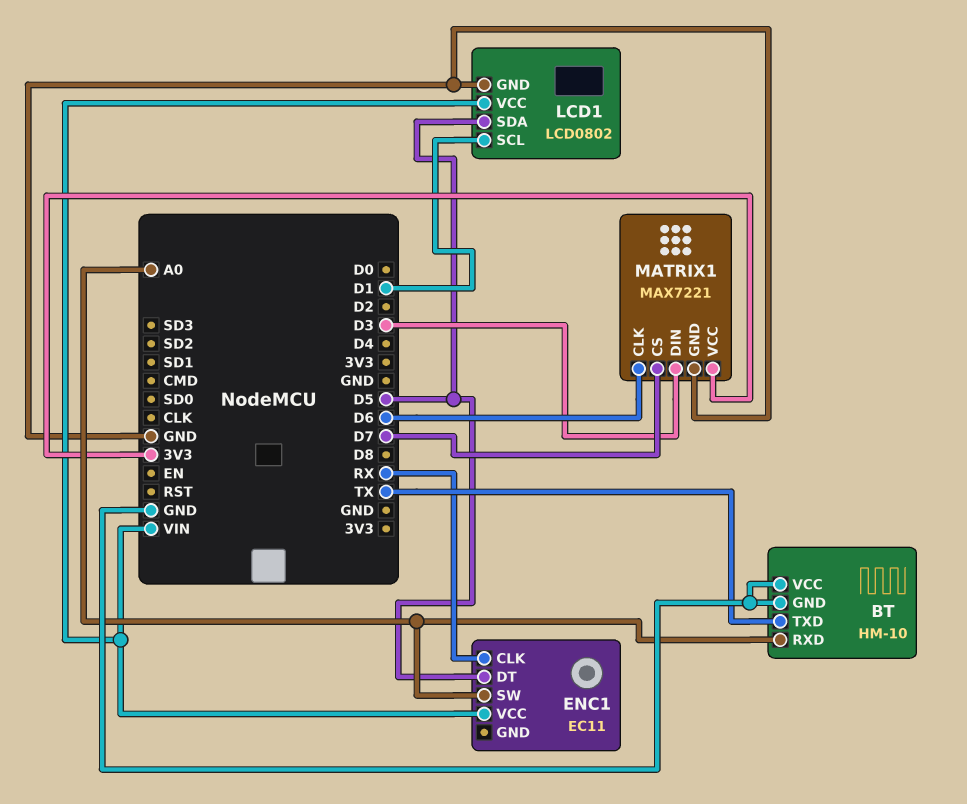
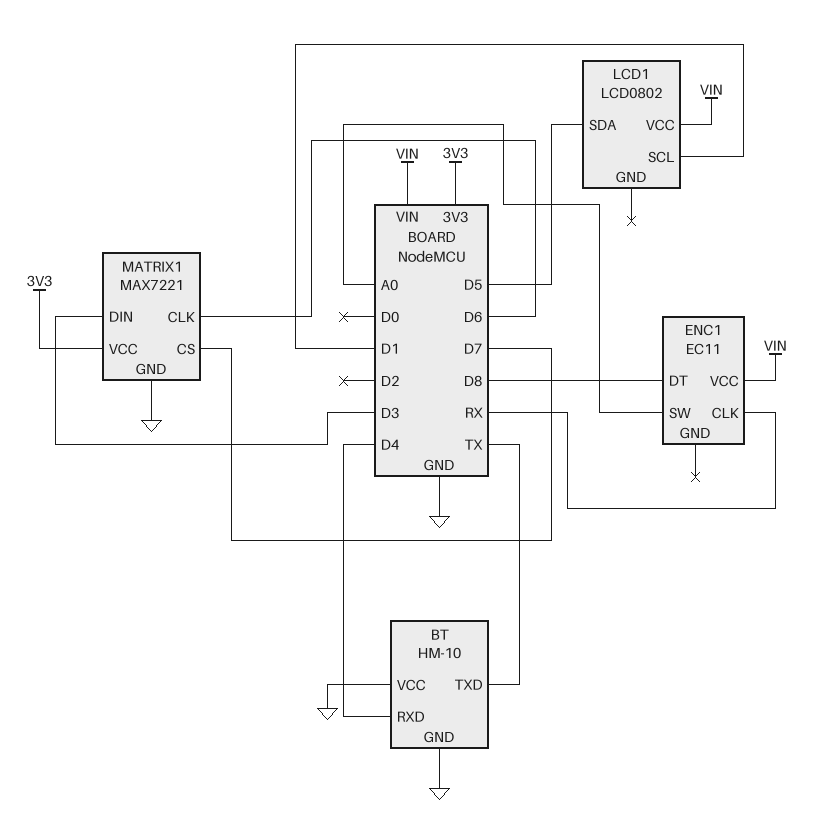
BT pin RXD: A0 -> D4
ENC1 pin DT: D5 -> D8
LCD1 pin GND: GND -> none

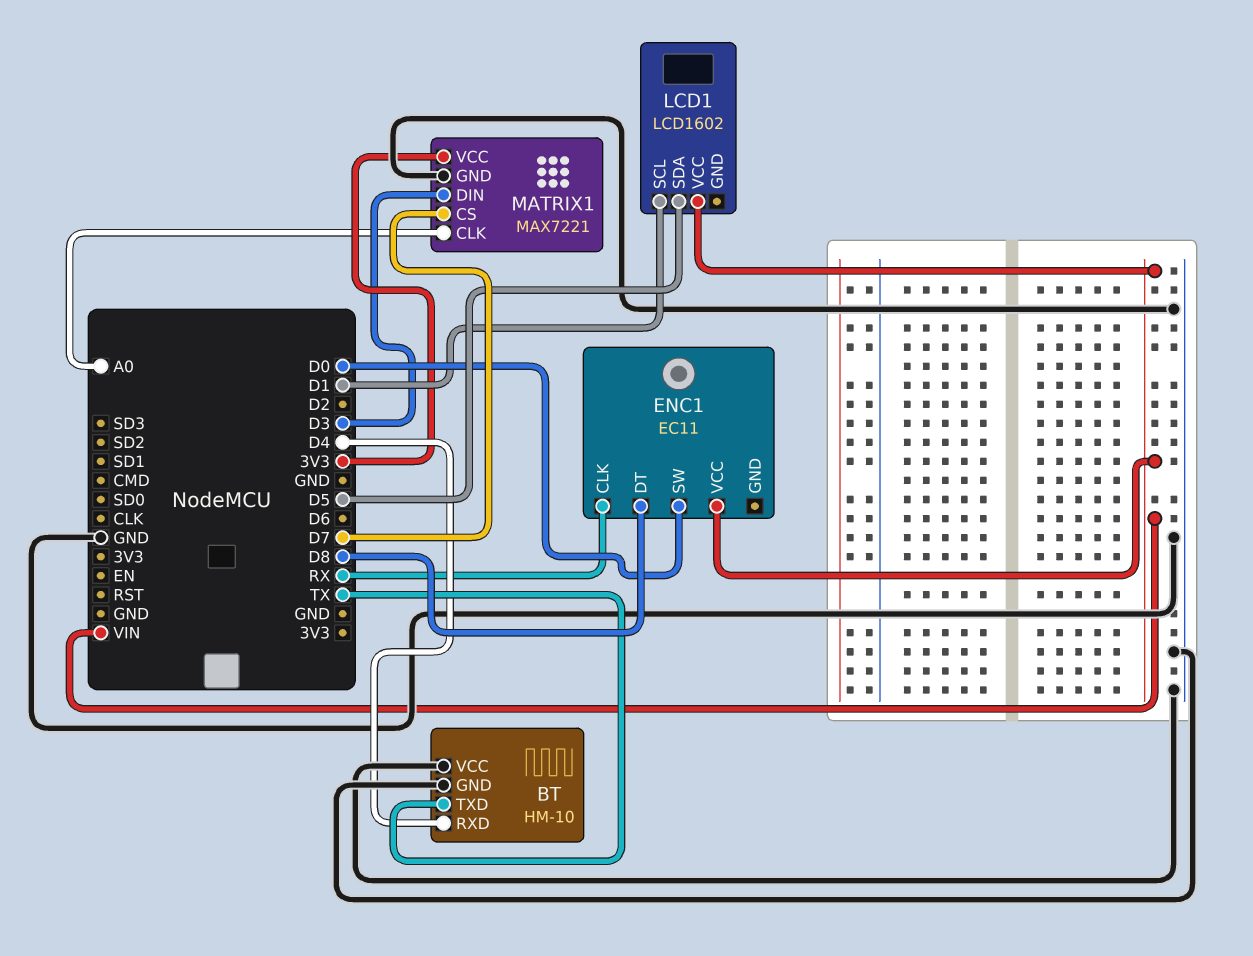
ENC1 pin SW: A0 -> D0
LCD1: LCD0802 -> LCD1602
MATRIX1 pin CLK: D6 -> A0

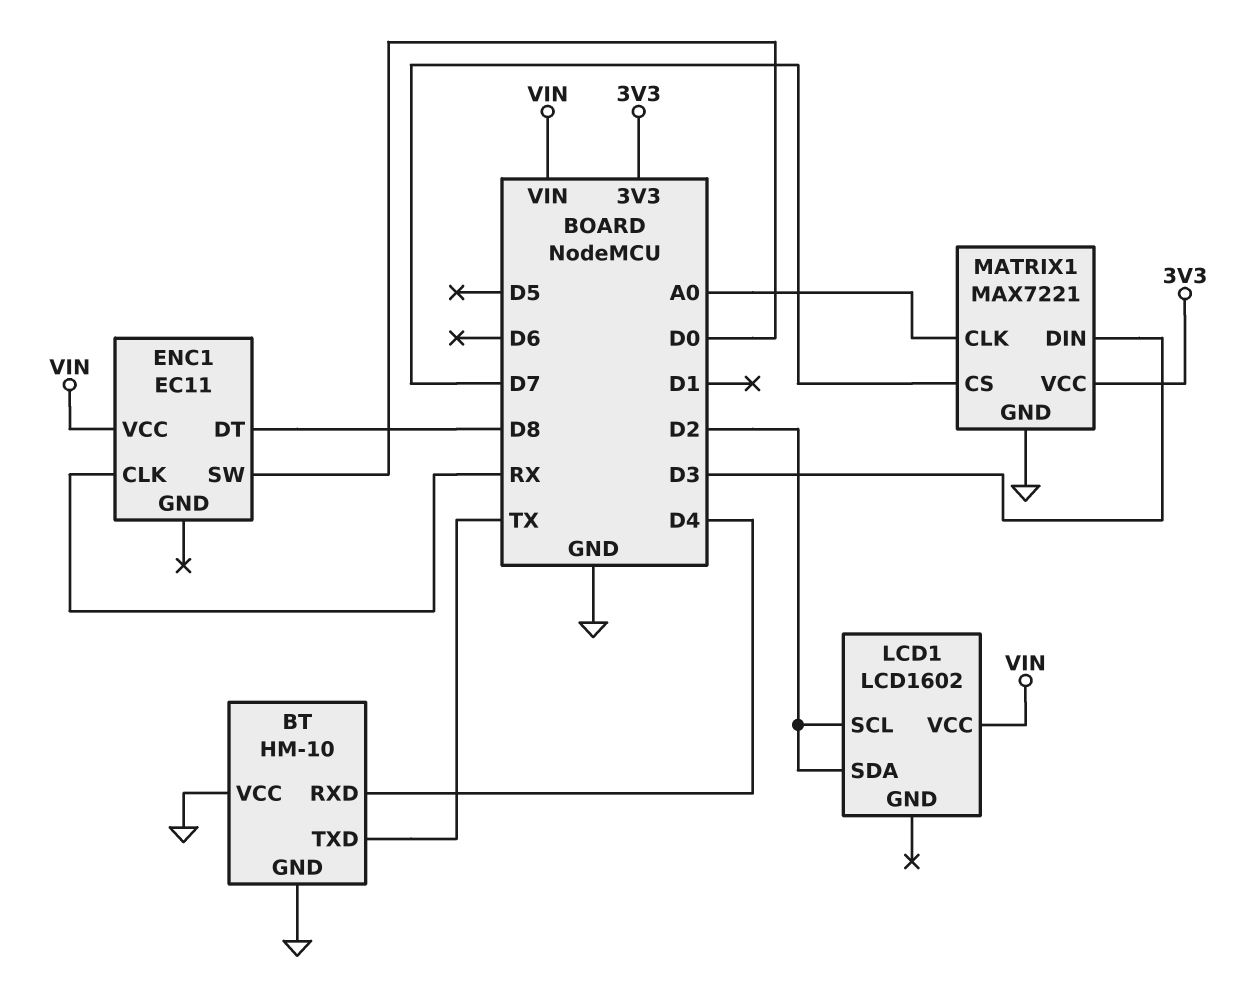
LCD1 pin SCL: D1 -> D2
LCD1 pin SDA: D5 -> D2

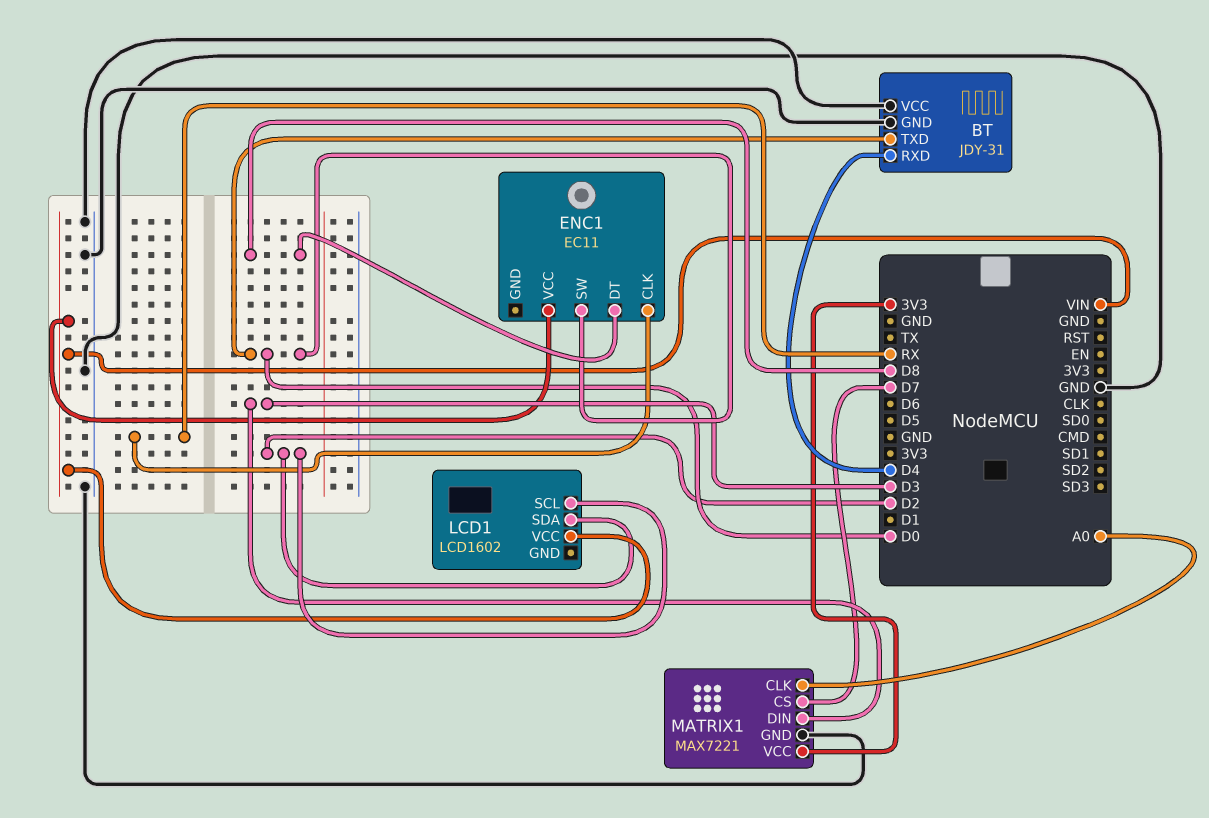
BT: HM-10 -> JDY-31
BT pin TXD: TX -> D0

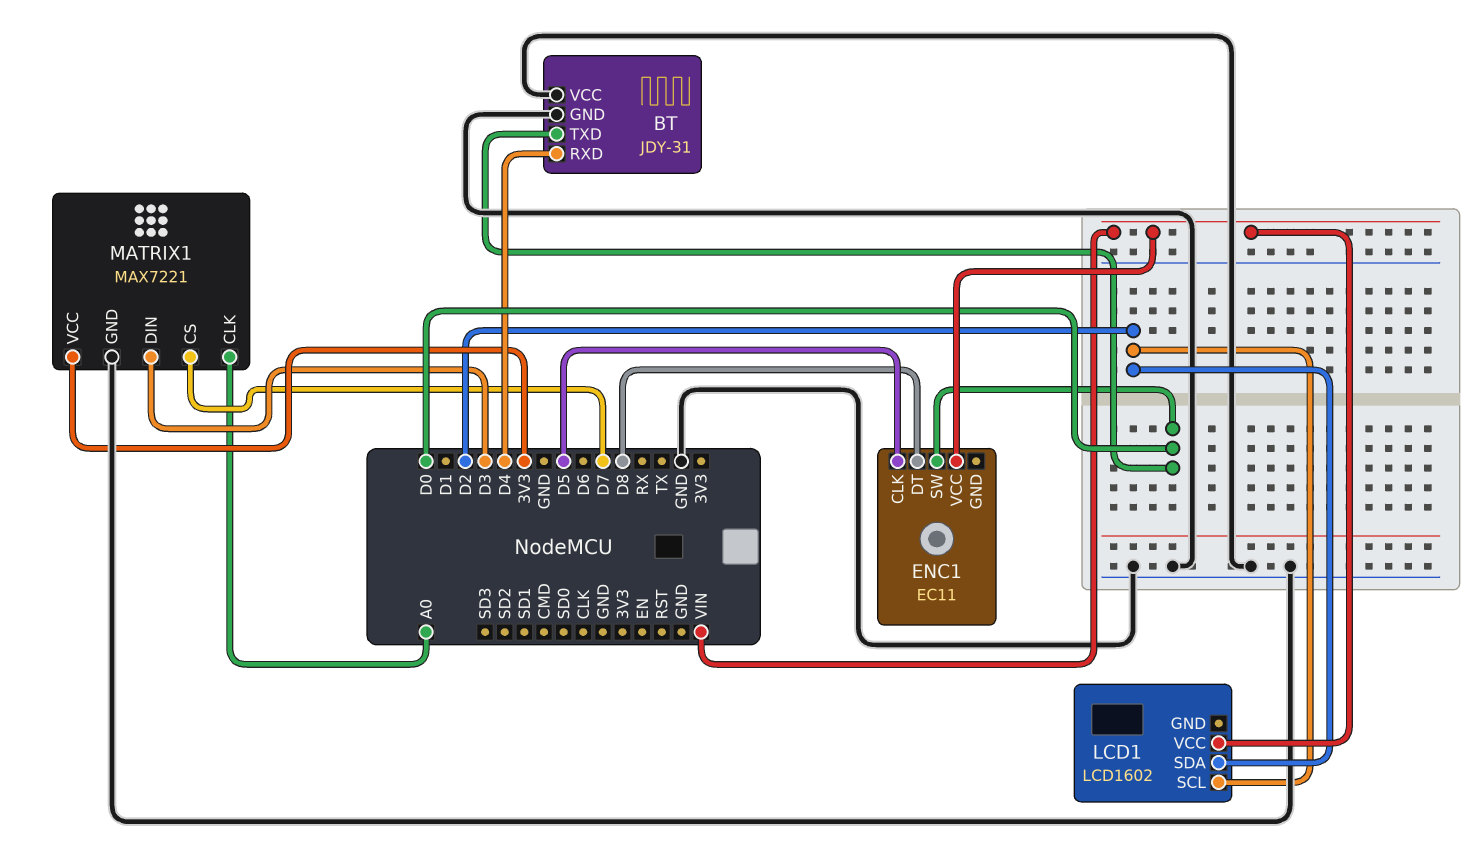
ENC1 pin CLK: RX -> D5

